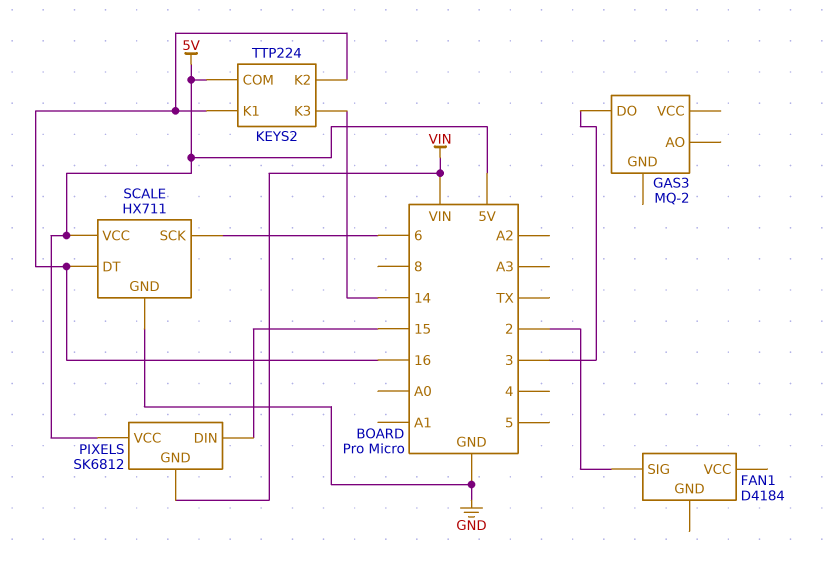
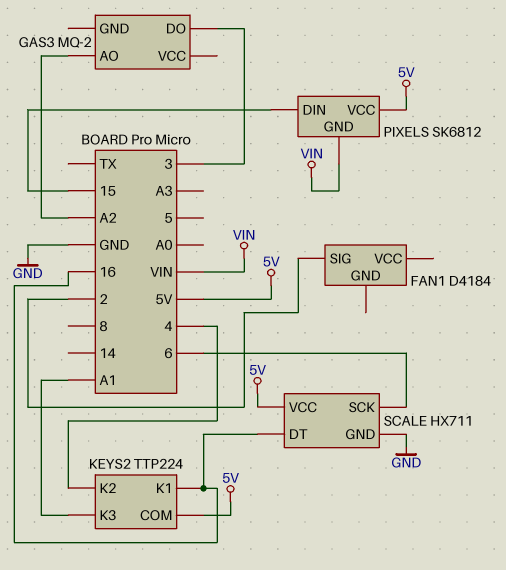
GAS3 pin AO: none -> A2
KEYS2 pin K2: 16 -> 4
KEYS2 pin K3: 14 -> A1

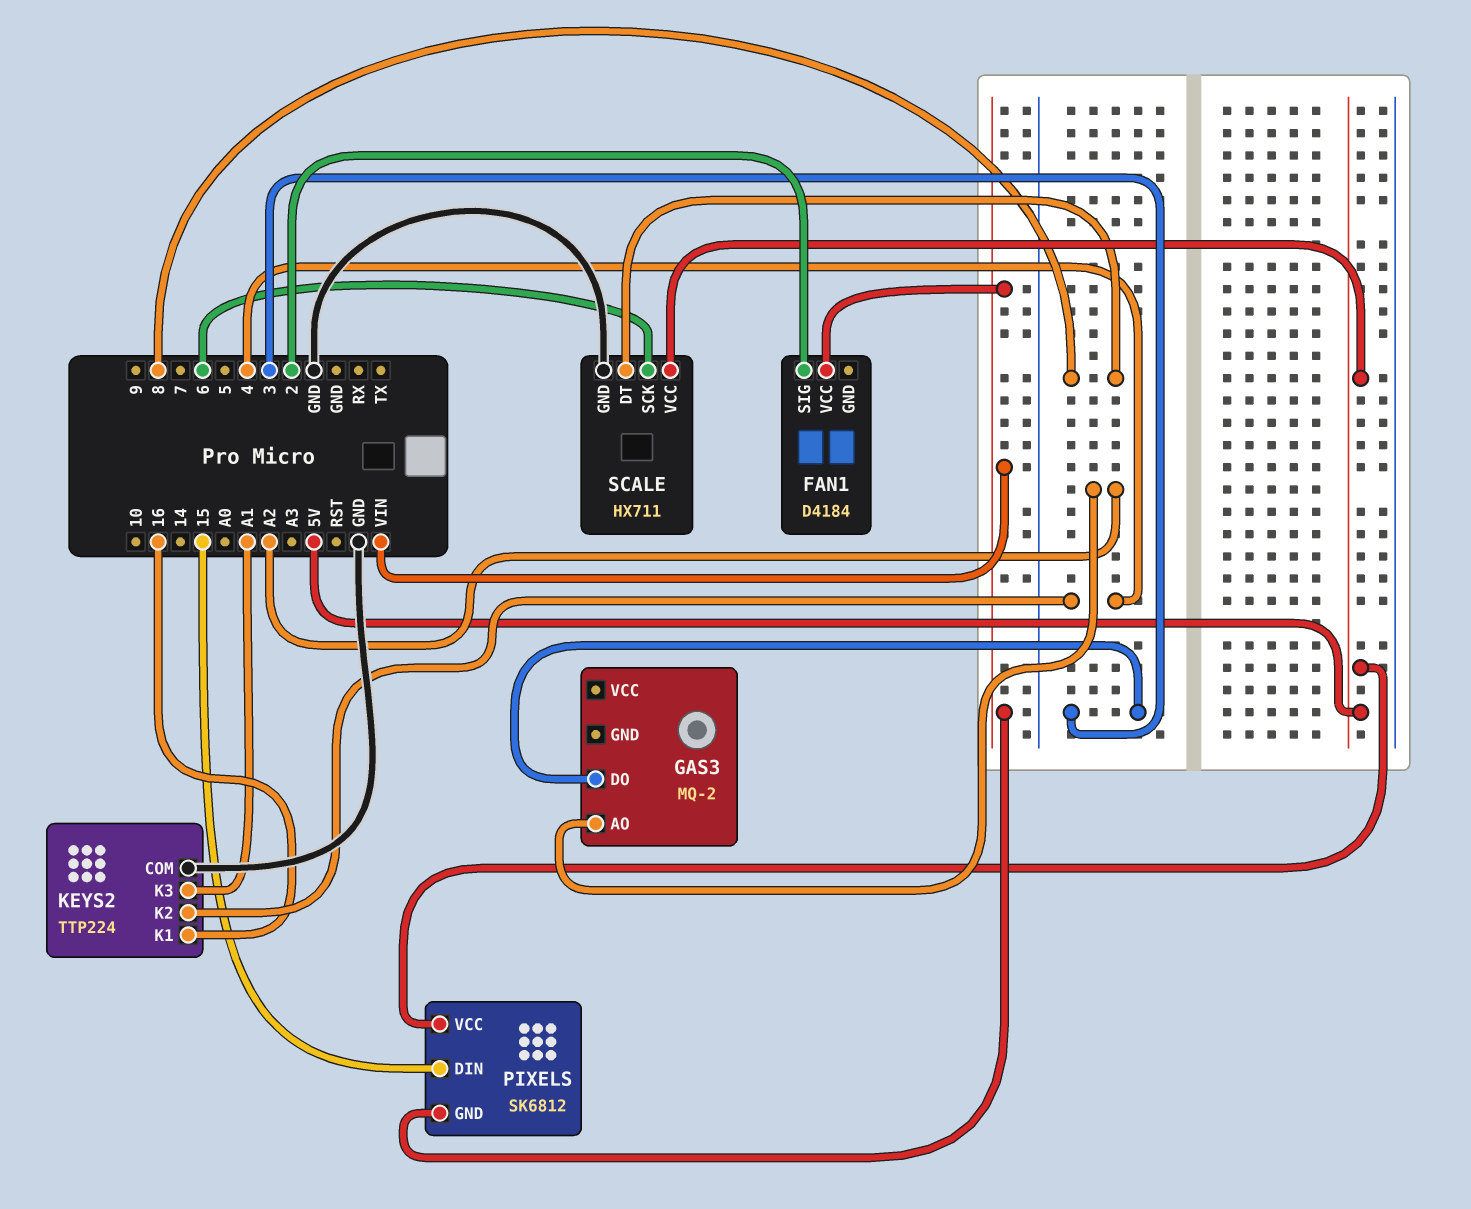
FAN1 pin VCC: none -> VIN
KEYS2 pin COM: 5V -> GND
SCALE pin DT: 16 -> 8

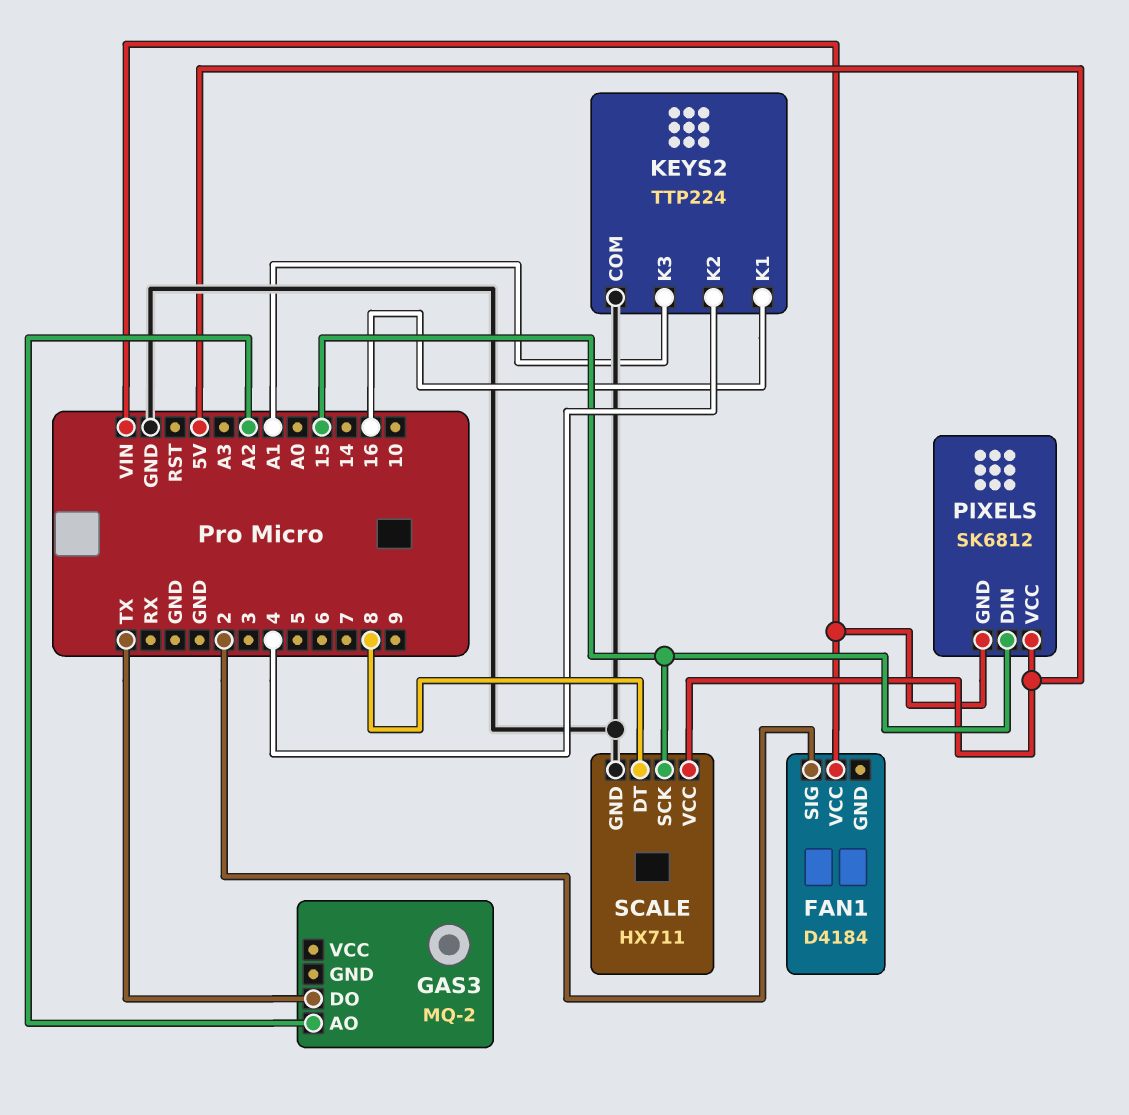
GAS3 pin DO: 3 -> TX
SCALE pin SCK: 6 -> 15

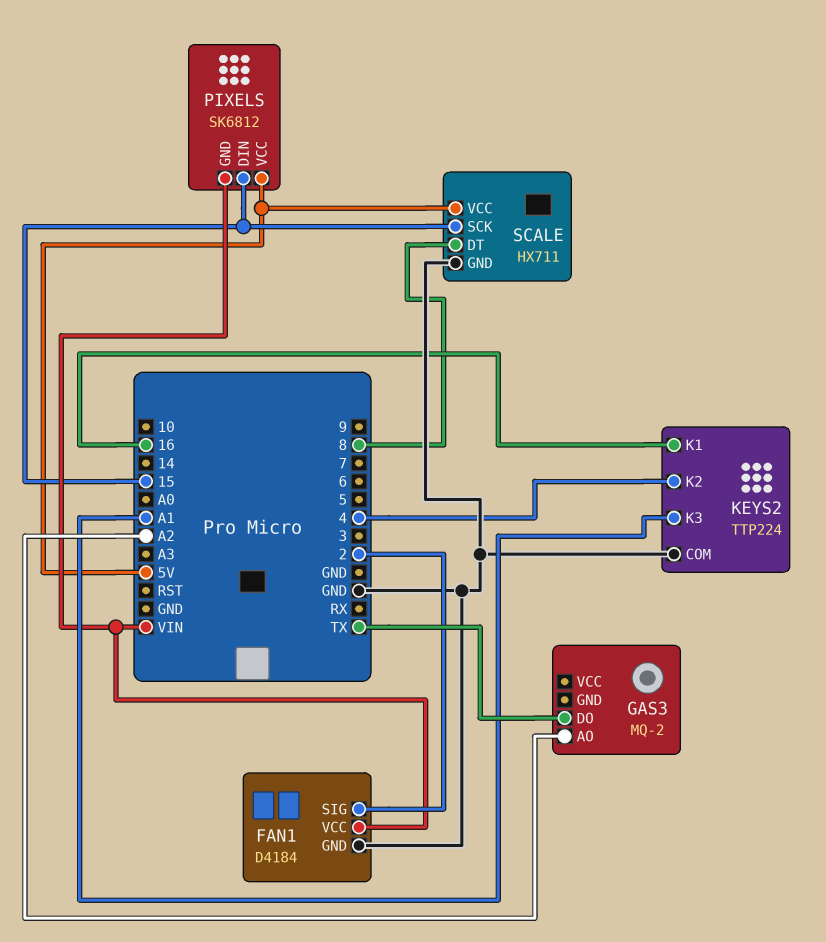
FAN1 pin GND: none -> GND

